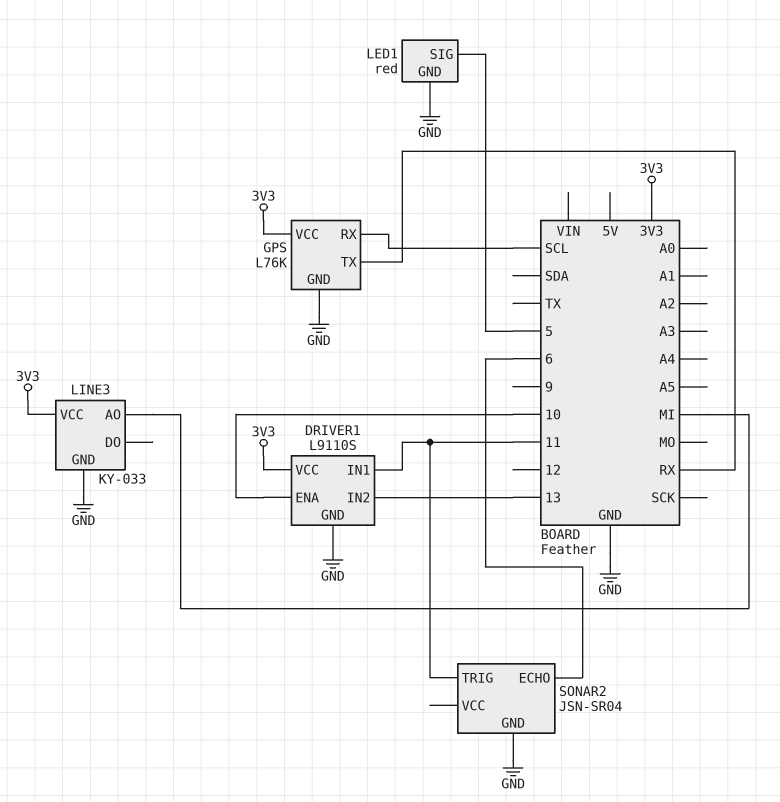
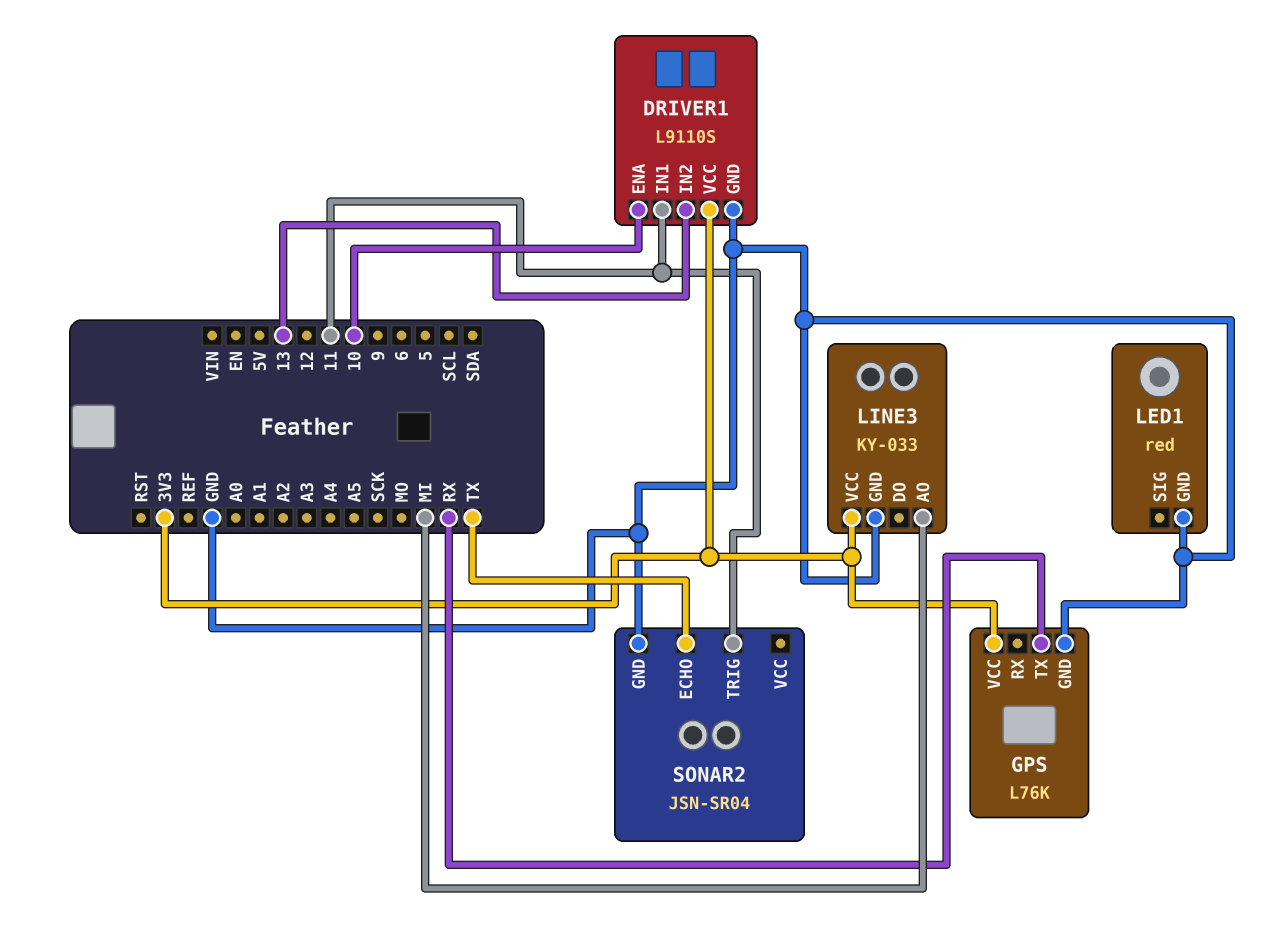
GPS pin RX: SCL -> none
LED1 pin SIG: 5 -> none
SONAR2 pin ECHO: 6 -> TX

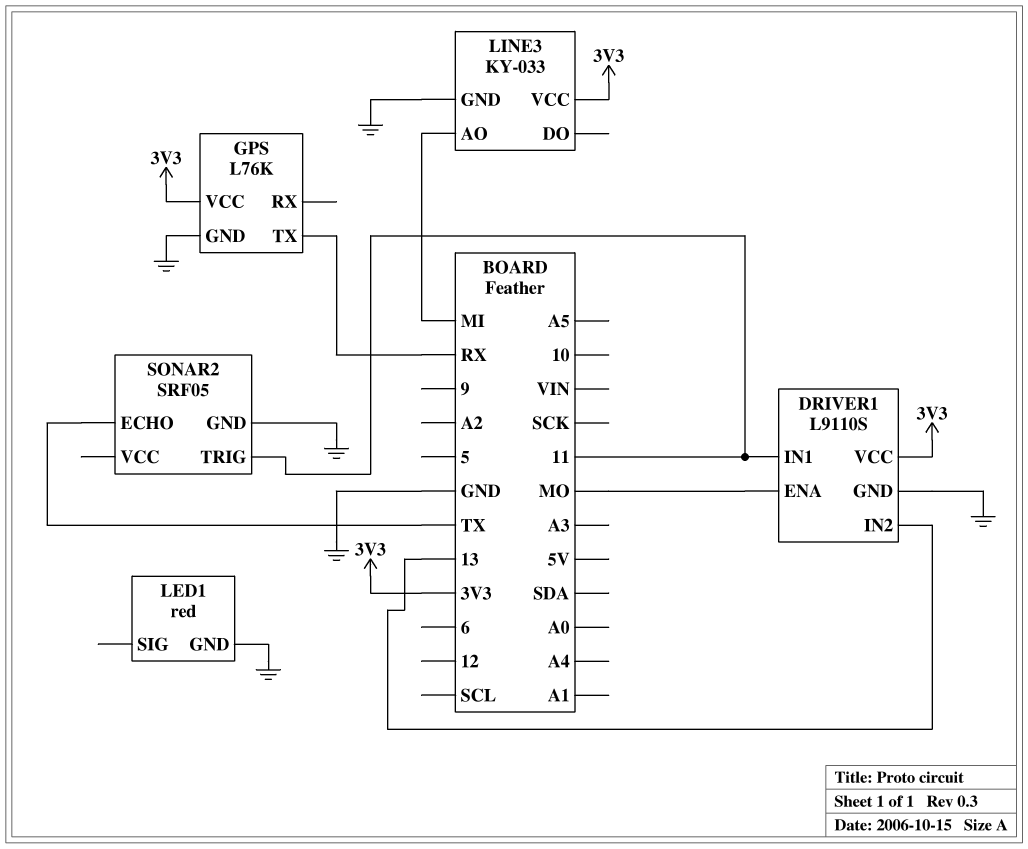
DRIVER1 pin ENA: 10 -> MO
SONAR2: JSN-SR04 -> SRF05

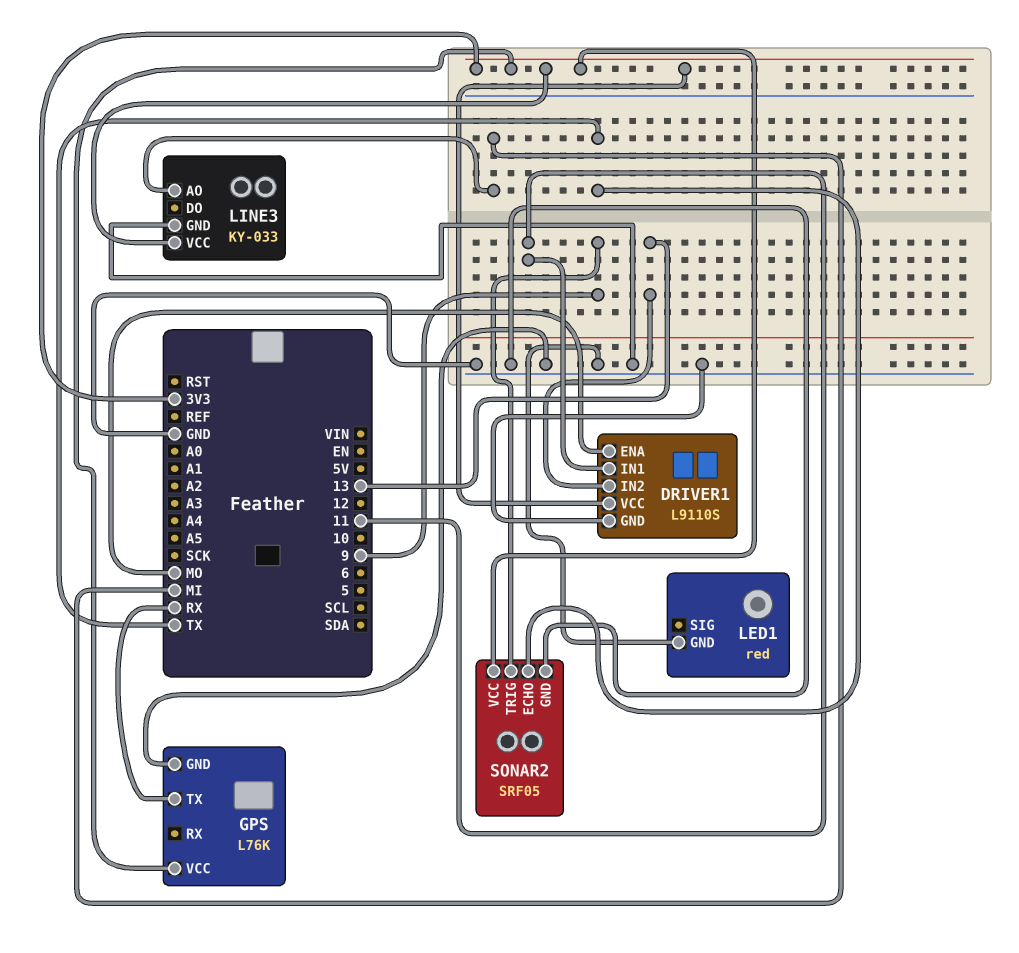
SONAR2 pin TRIG: 11 -> 9
SONAR2 pin VCC: none -> 3V3

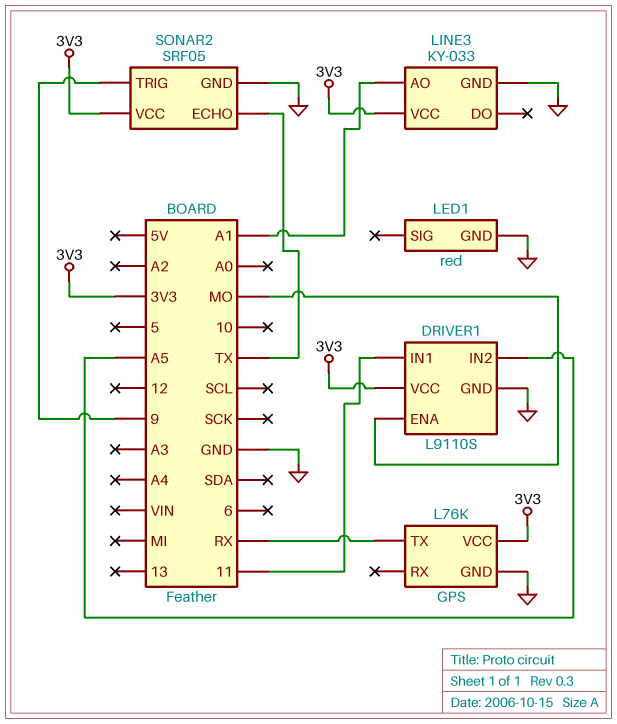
DRIVER1 pin IN2: 13 -> A5
LINE3 pin AO: MI -> A1

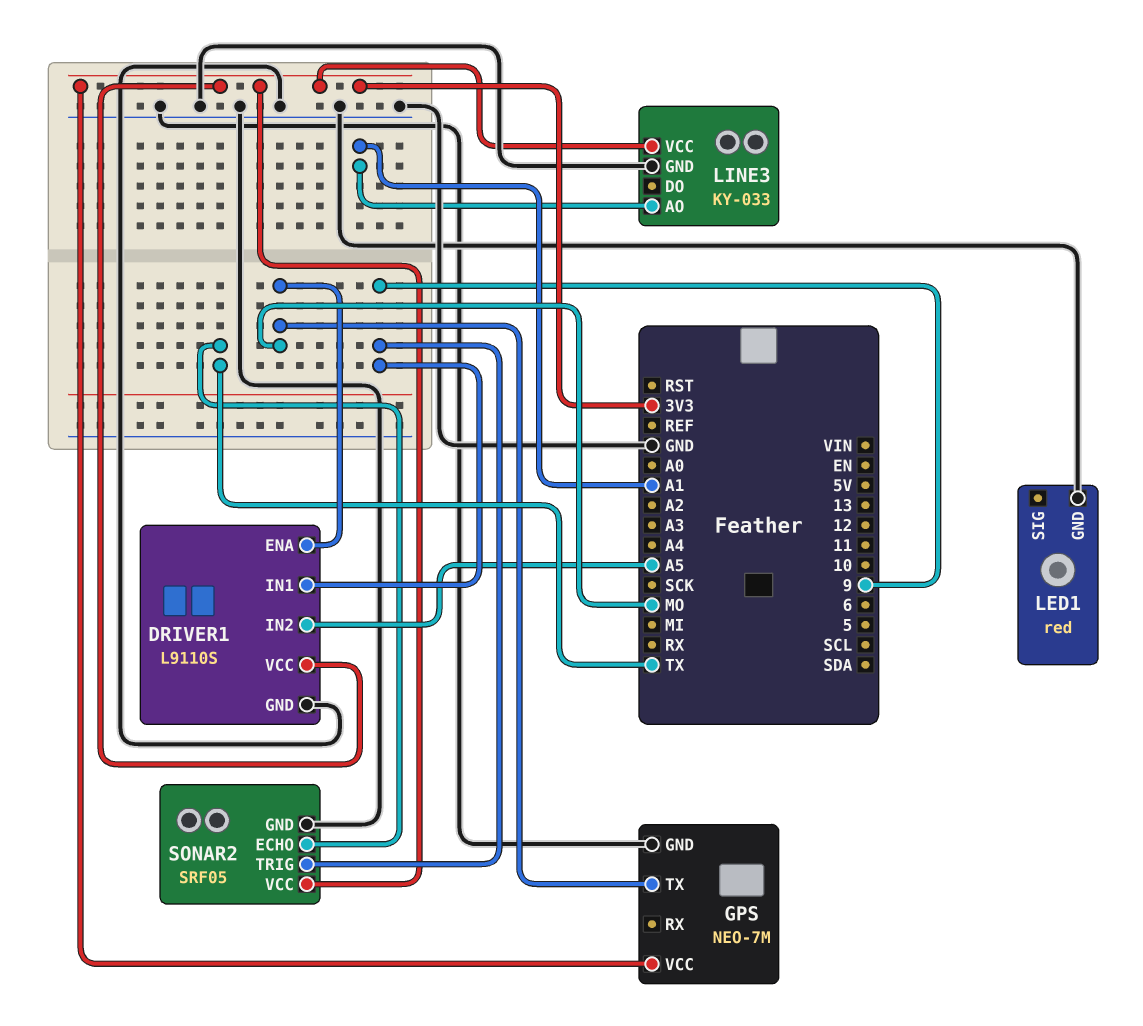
DRIVER1 pin IN1: 11 -> 9
GPS: L76K -> NEO-7M
GPS pin TX: RX -> MO

